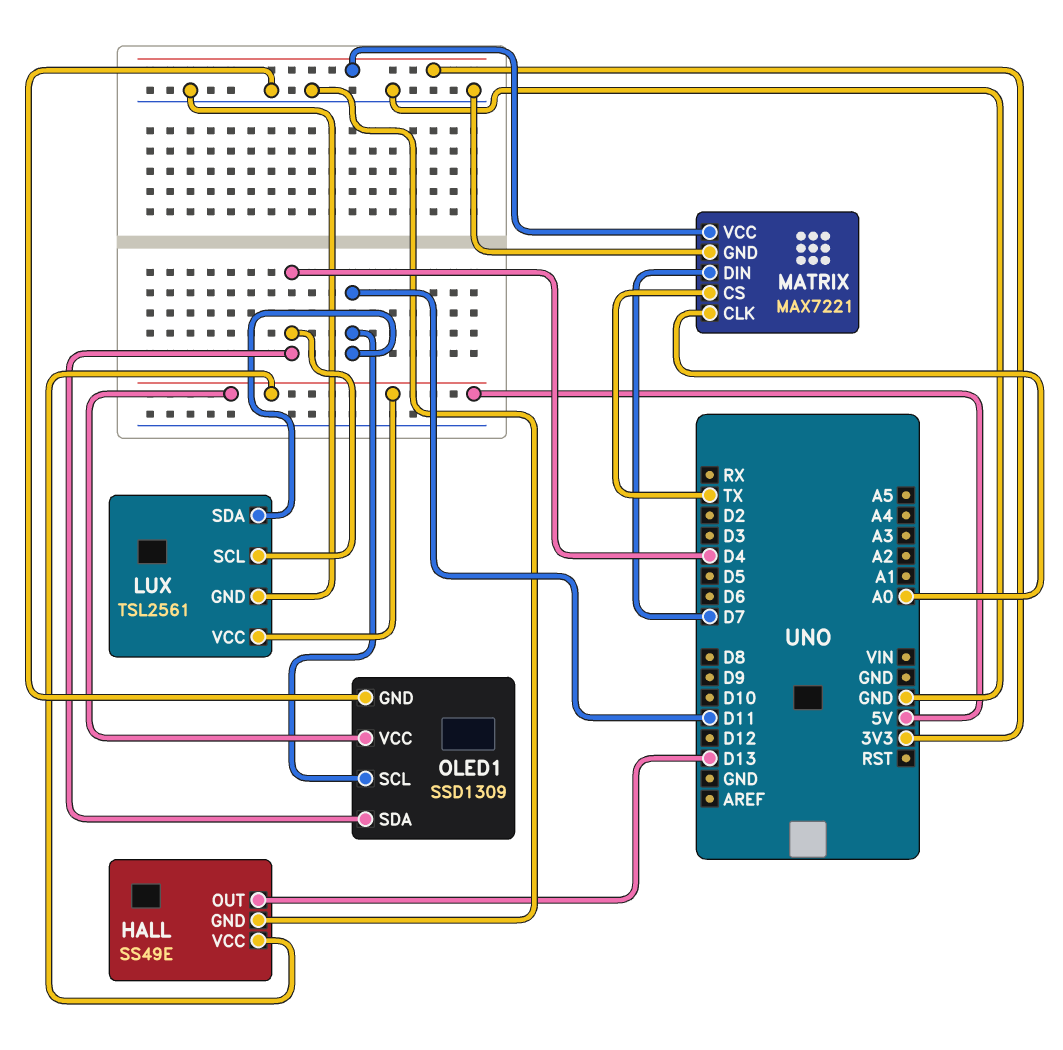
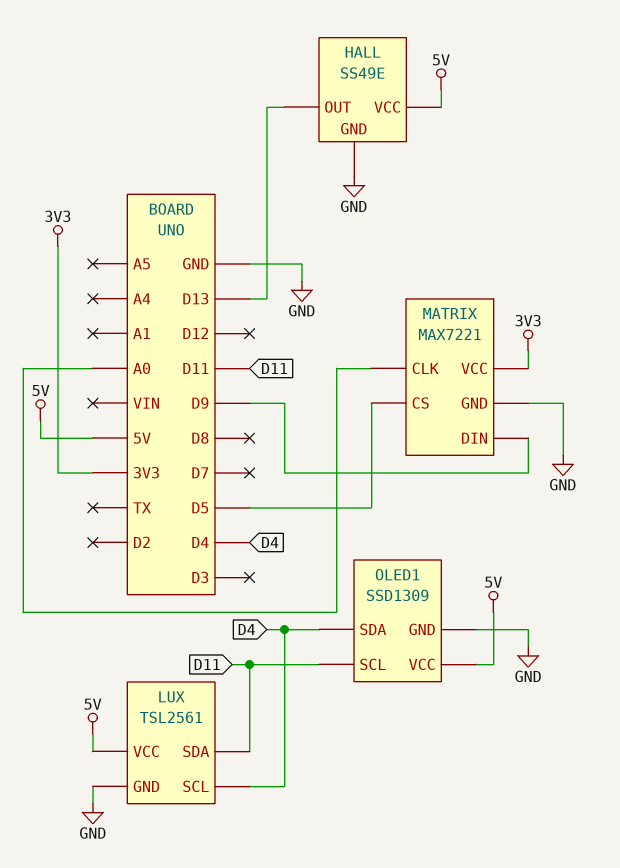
MATRIX pin CS: TX -> D5
MATRIX pin DIN: D7 -> D9

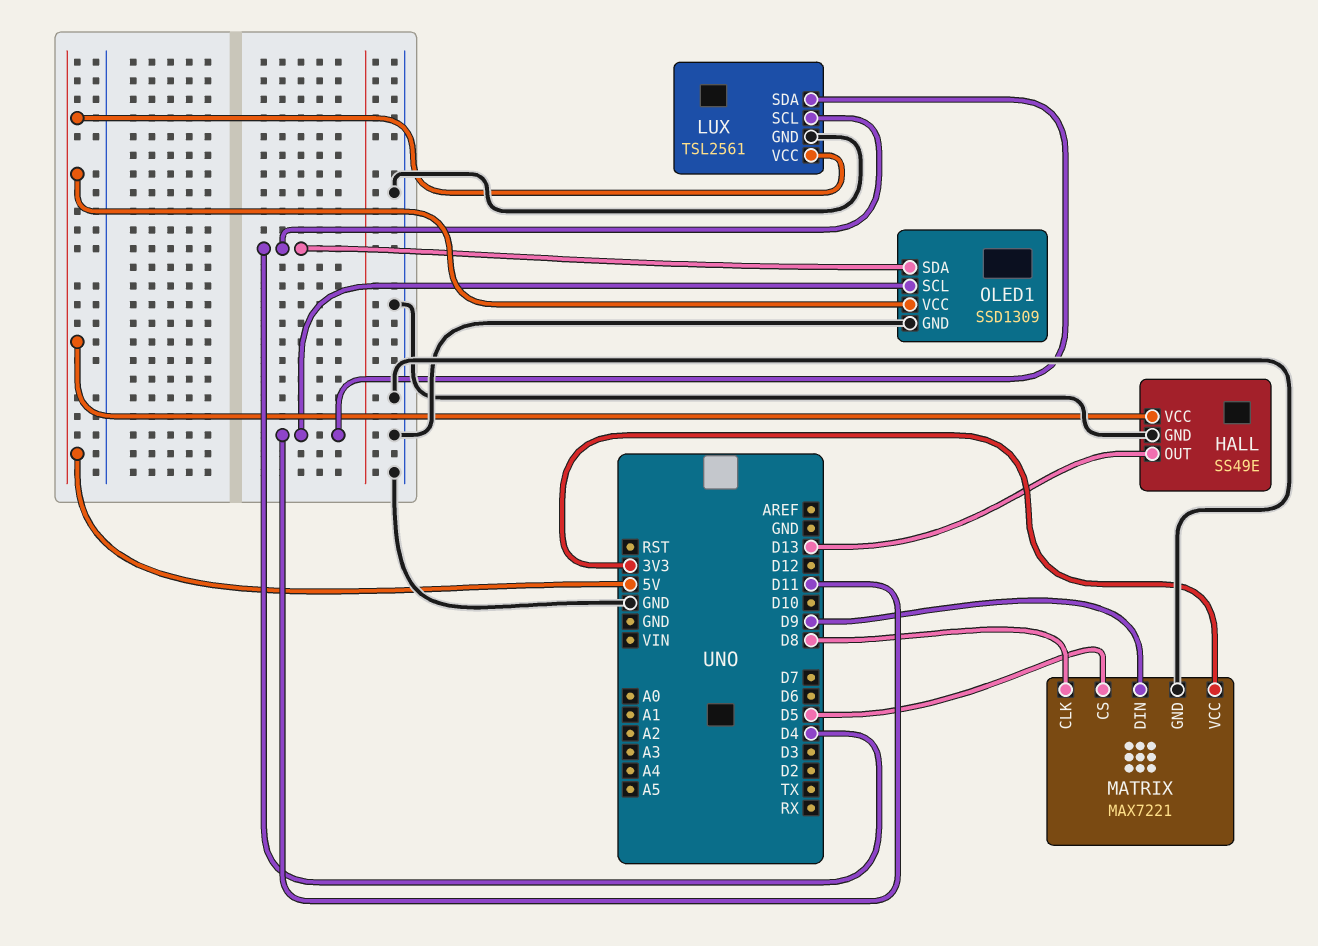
MATRIX pin CLK: A0 -> D8

